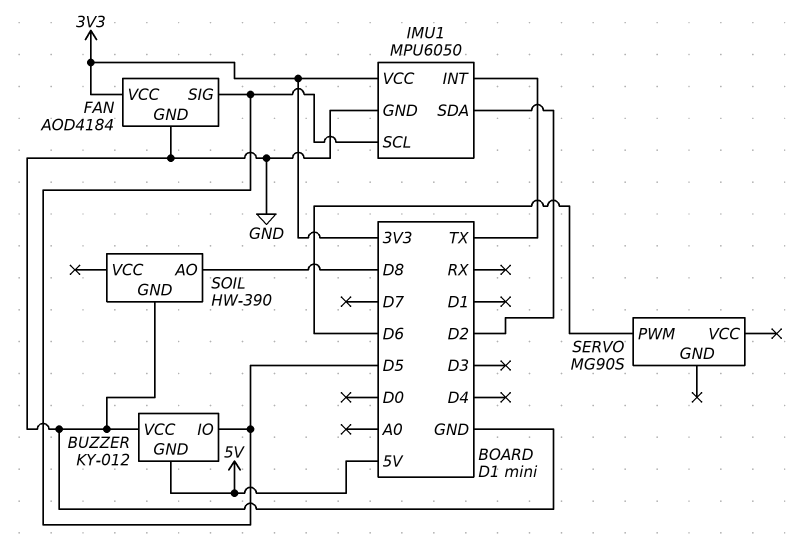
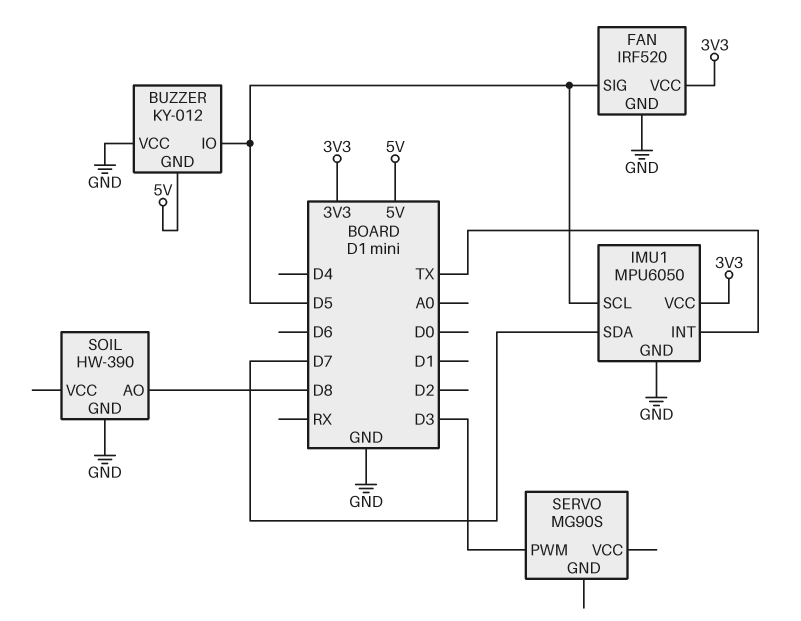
FAN: AOD4184 -> IRF520
IMU1 pin SDA: D2 -> D7
SERVO pin PWM: D6 -> D3

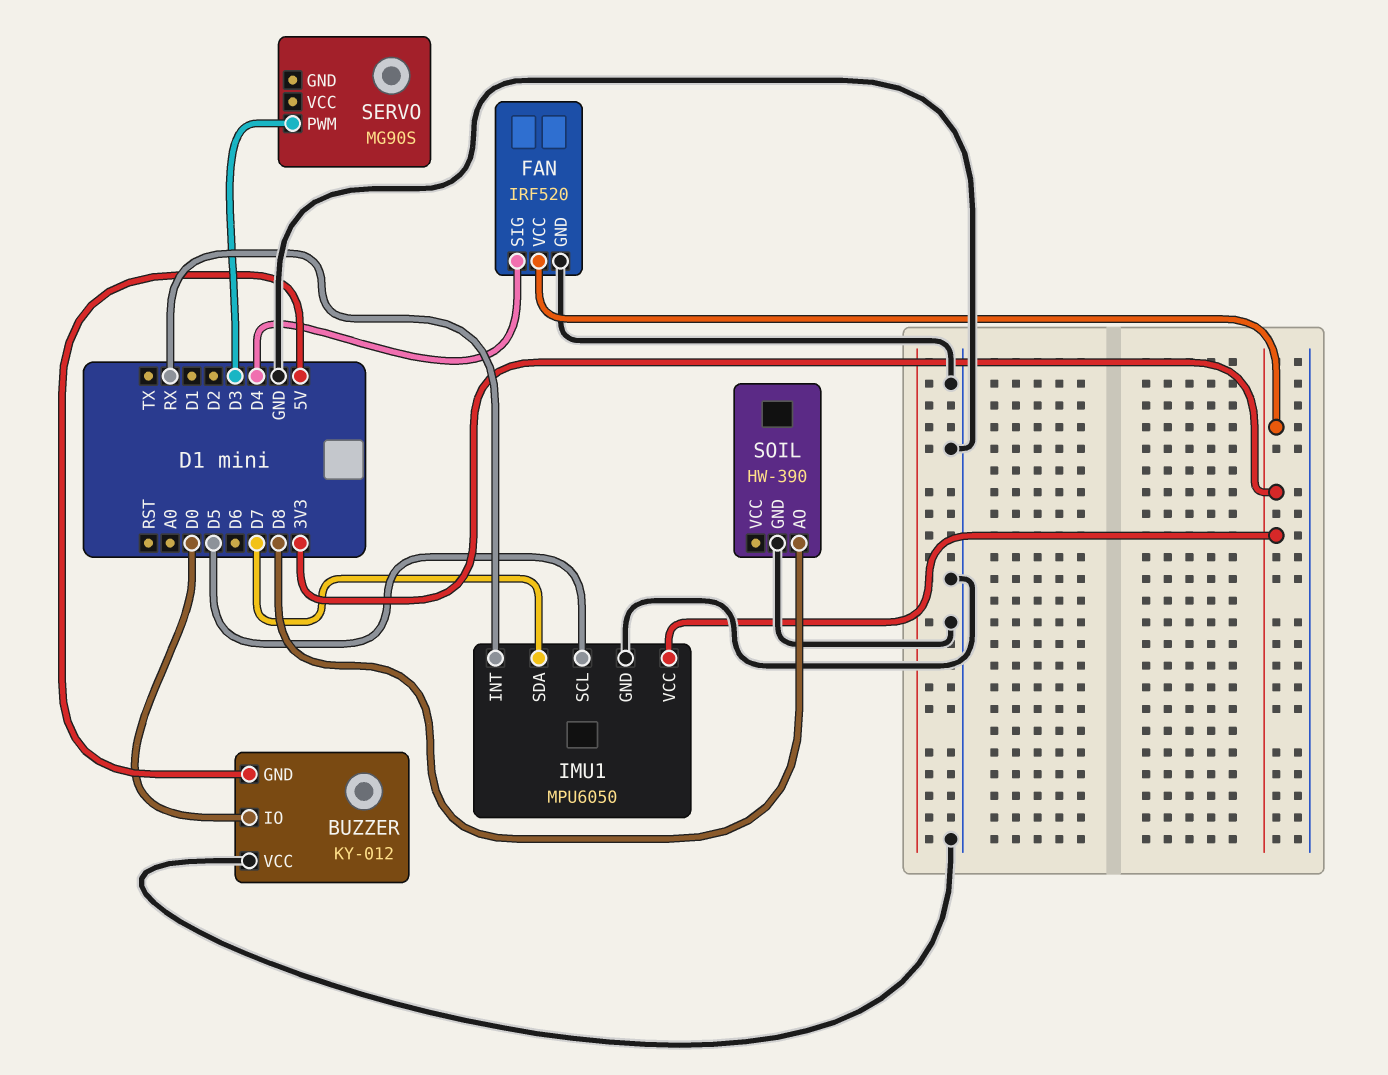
BUZZER pin IO: D5 -> D0
FAN pin SIG: D5 -> D4
IMU1 pin INT: TX -> RX

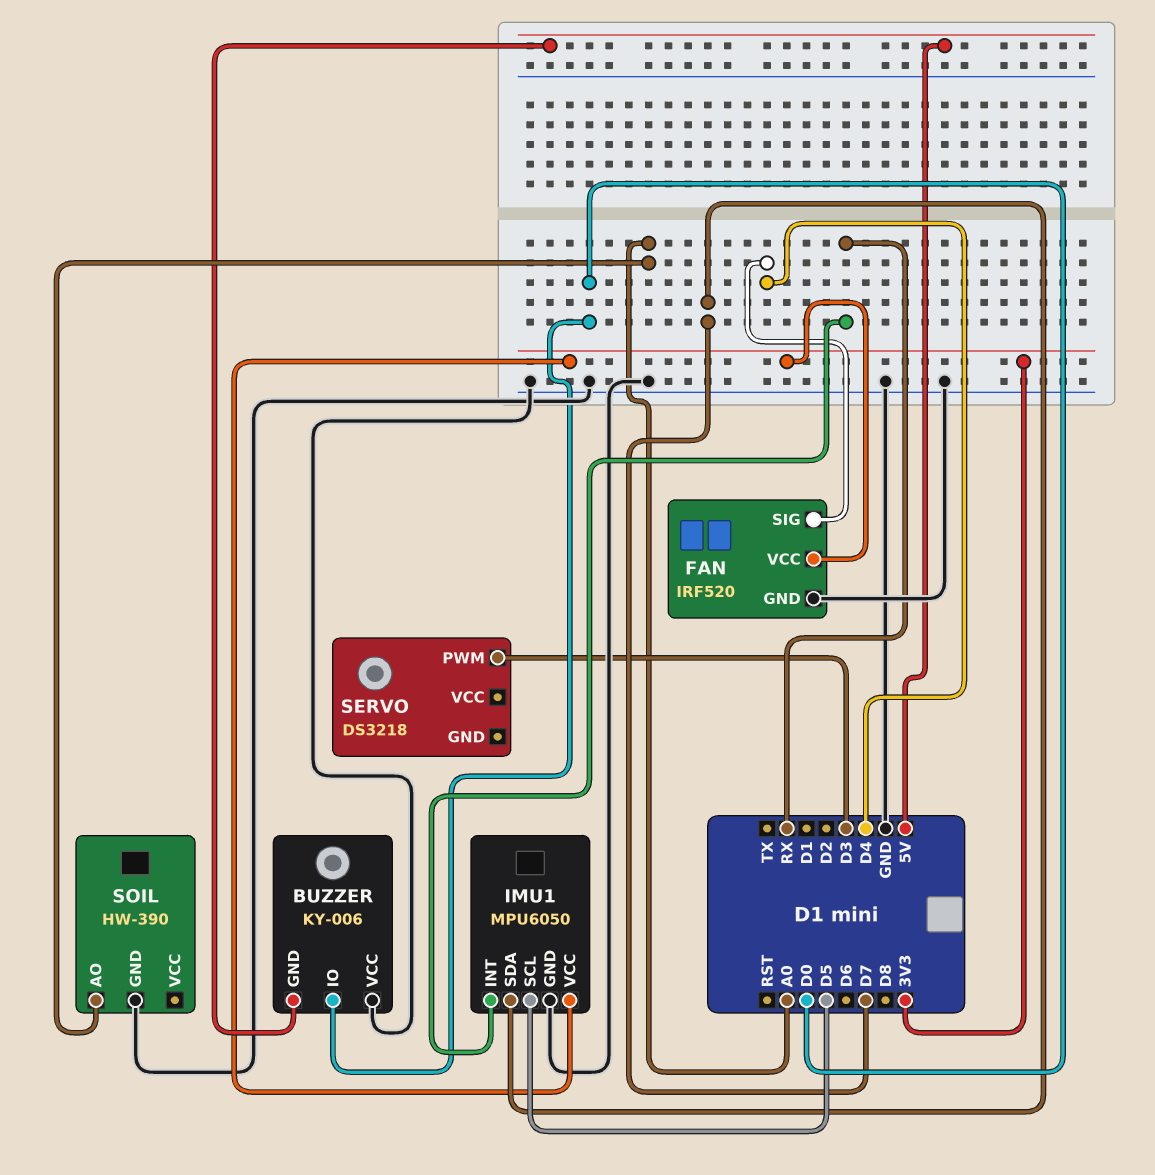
BUZZER: KY-012 -> KY-006
SERVO: MG90S -> DS3218
SOIL pin AO: D8 -> A0

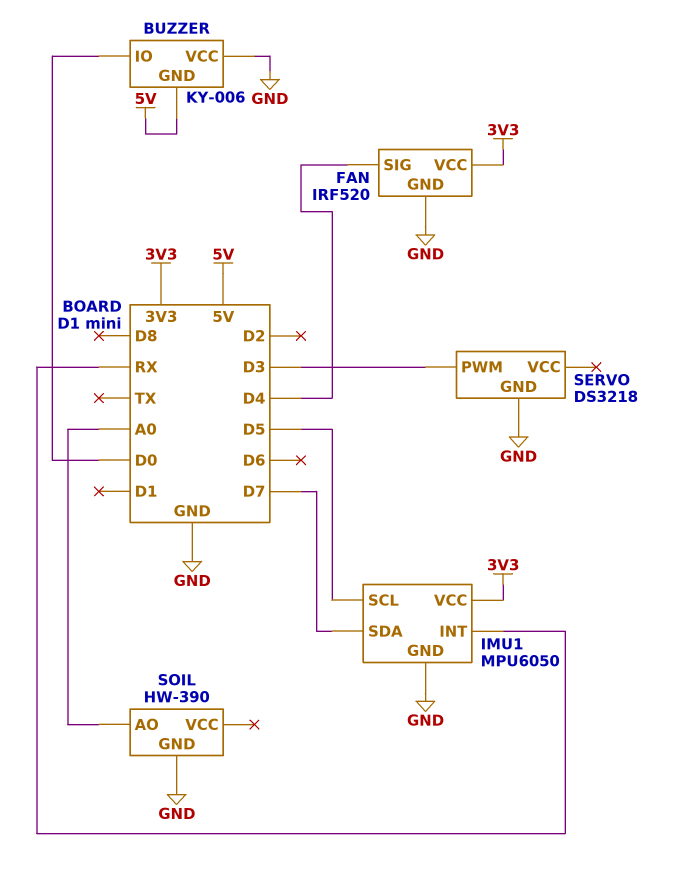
SERVO pin GND: none -> GND

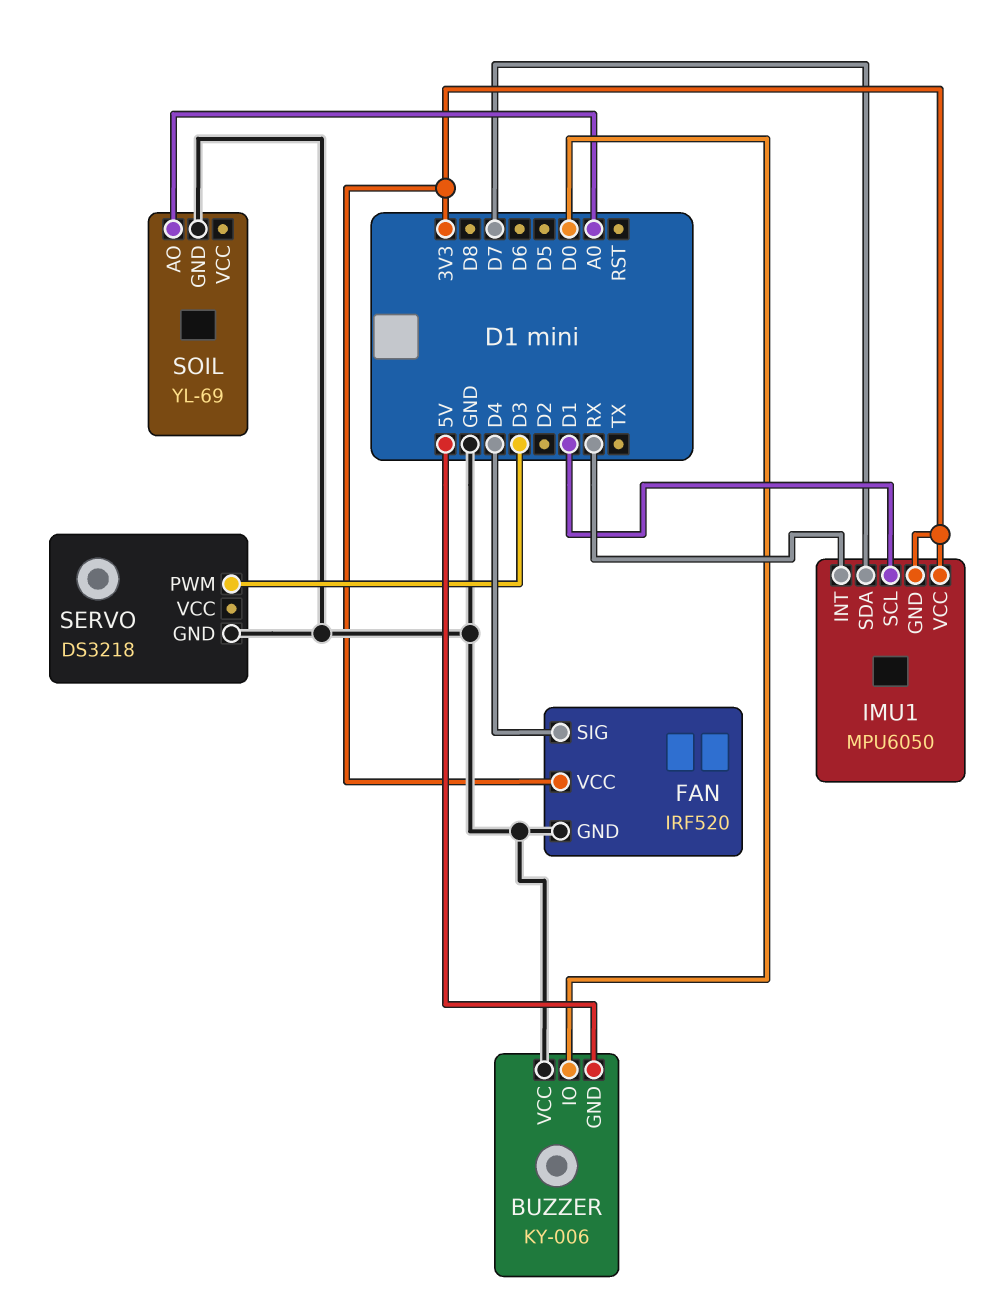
IMU1 pin GND: GND -> 3V3
IMU1 pin SCL: D5 -> D1
SOIL: HW-390 -> YL-69

